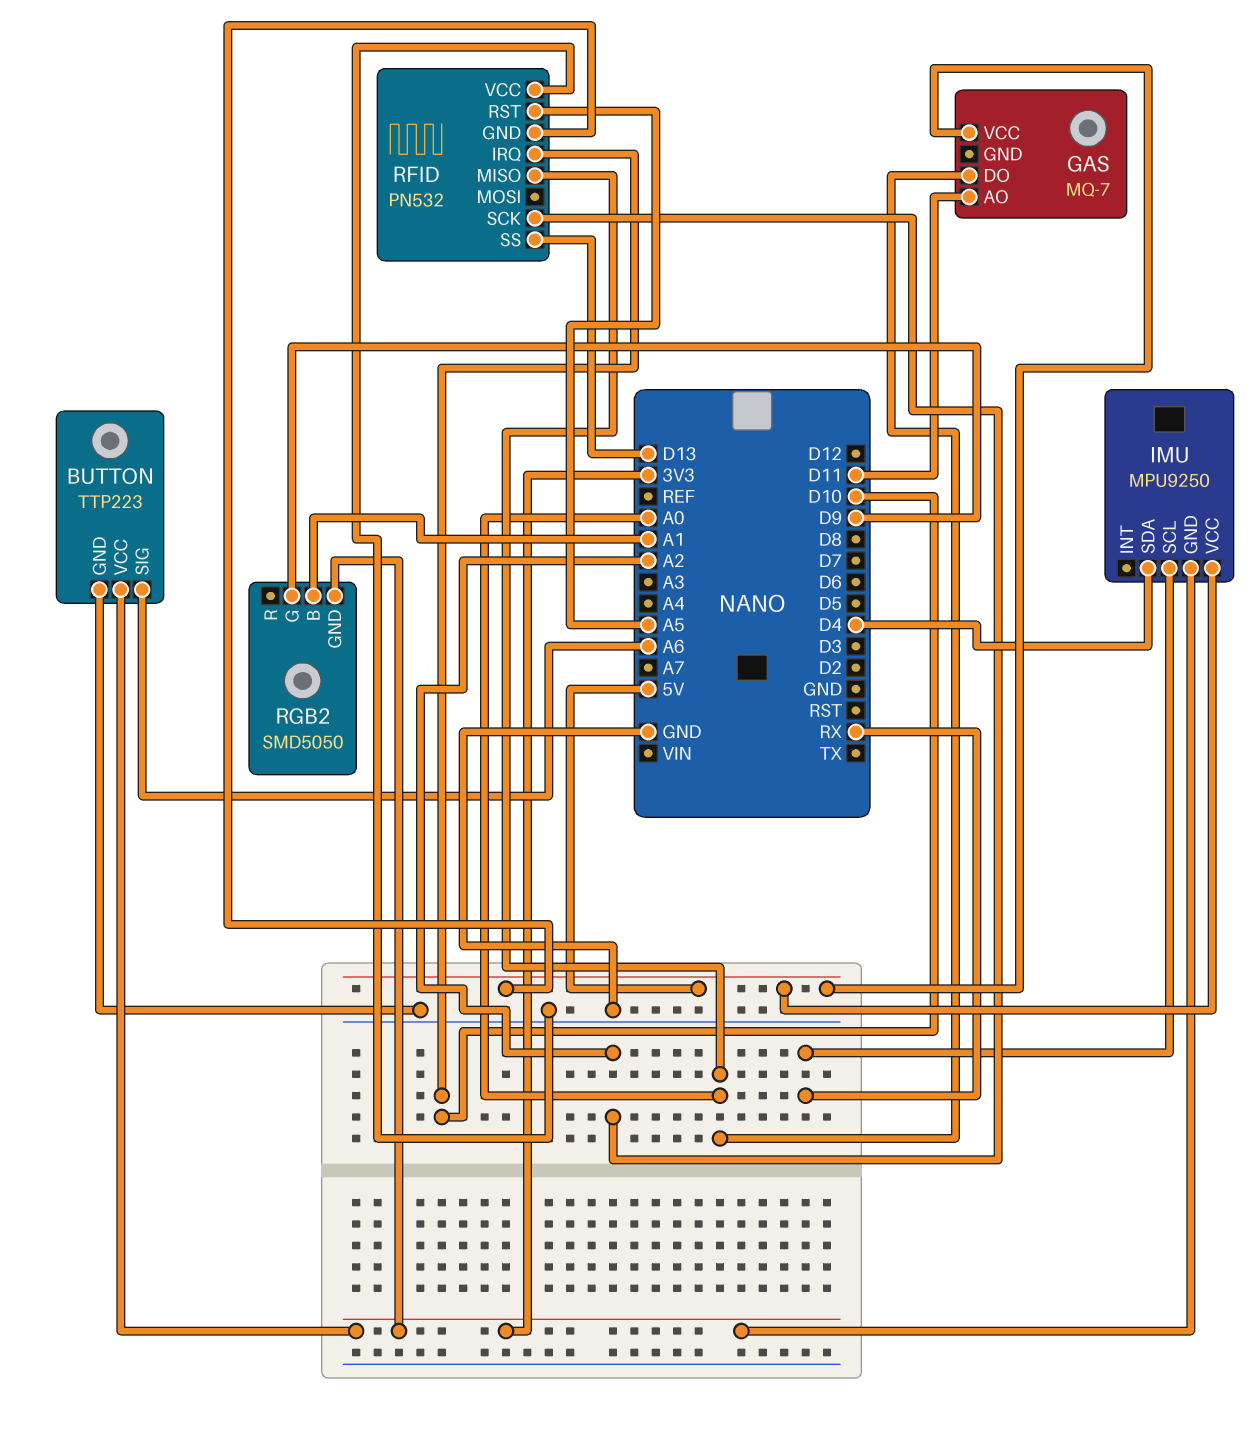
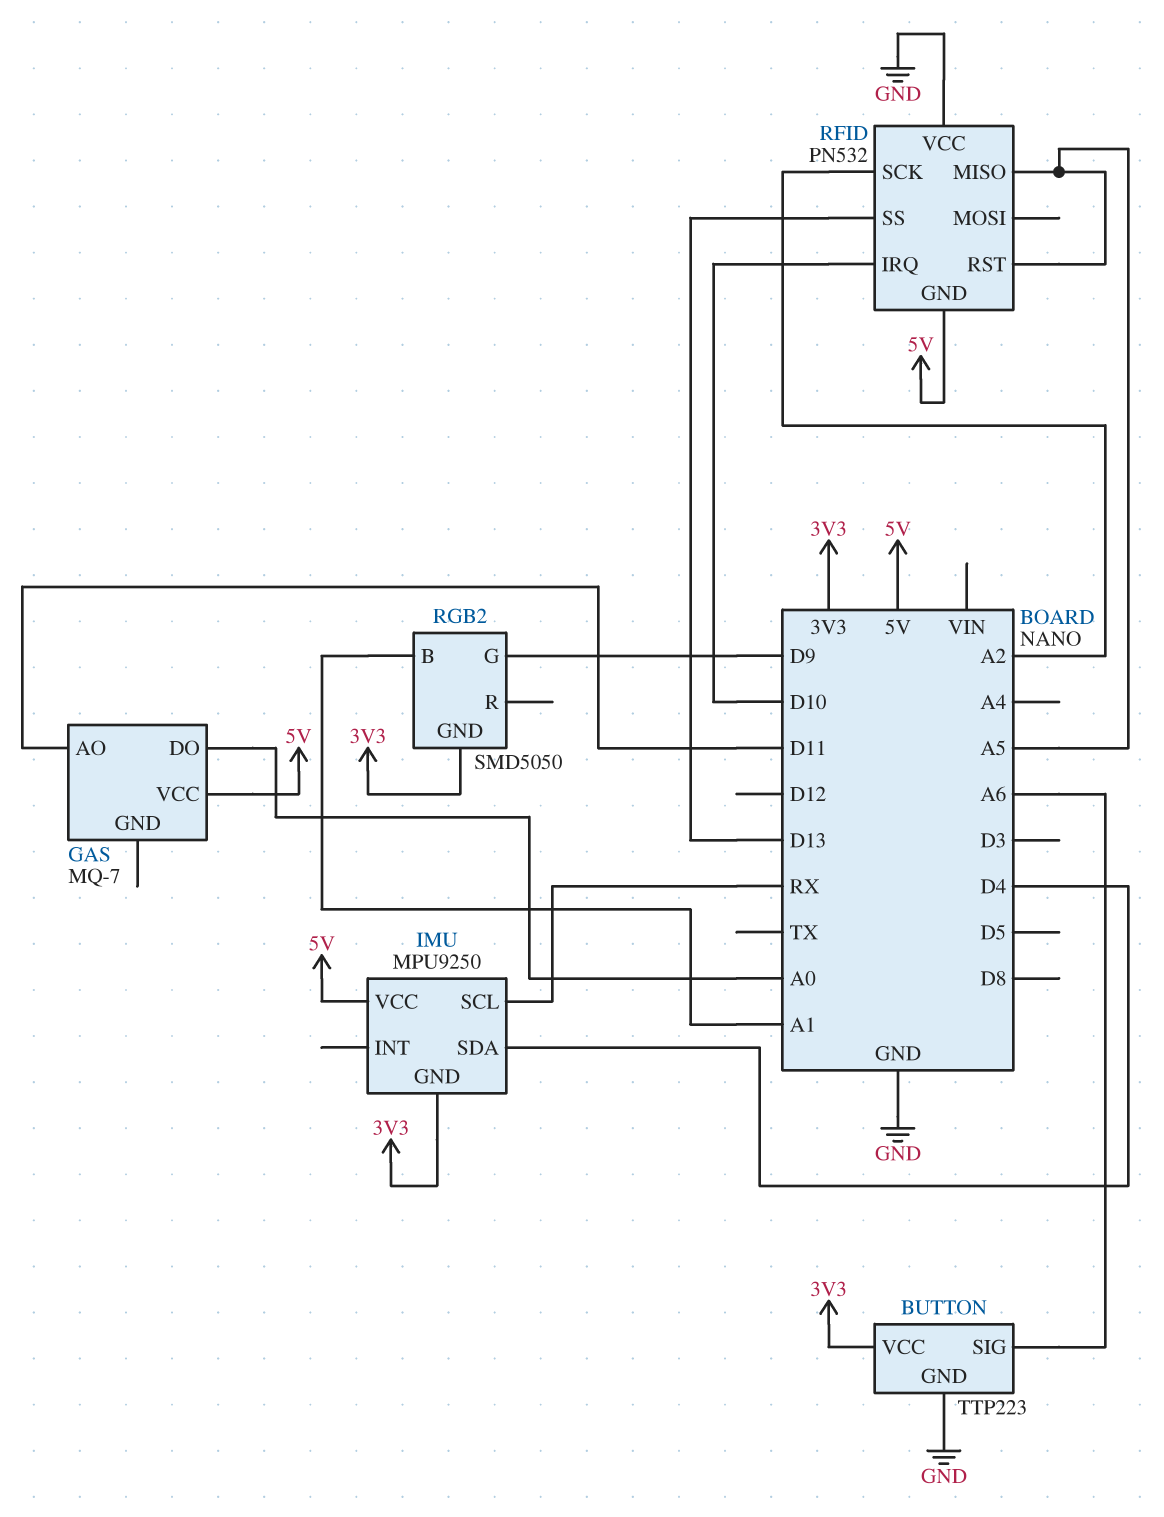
RFID pin MISO: A0 -> A5

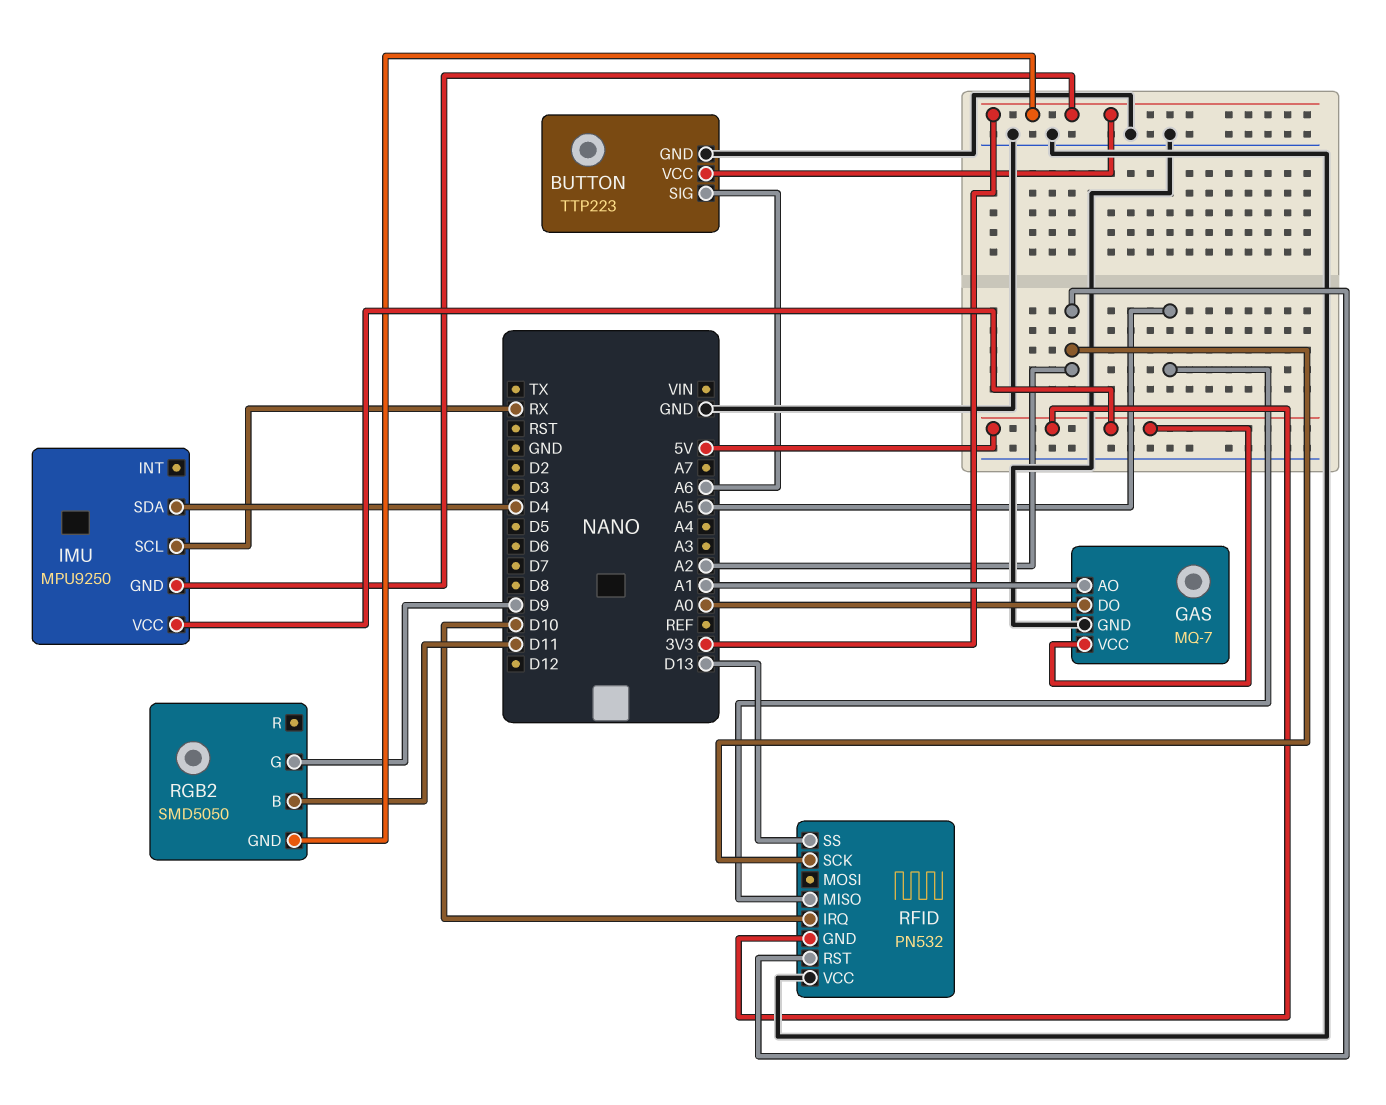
GAS pin AO: D11 -> A1
GAS pin GND: none -> GND
RFID pin RST: A5 -> A2
RGB2 pin B: A1 -> D11

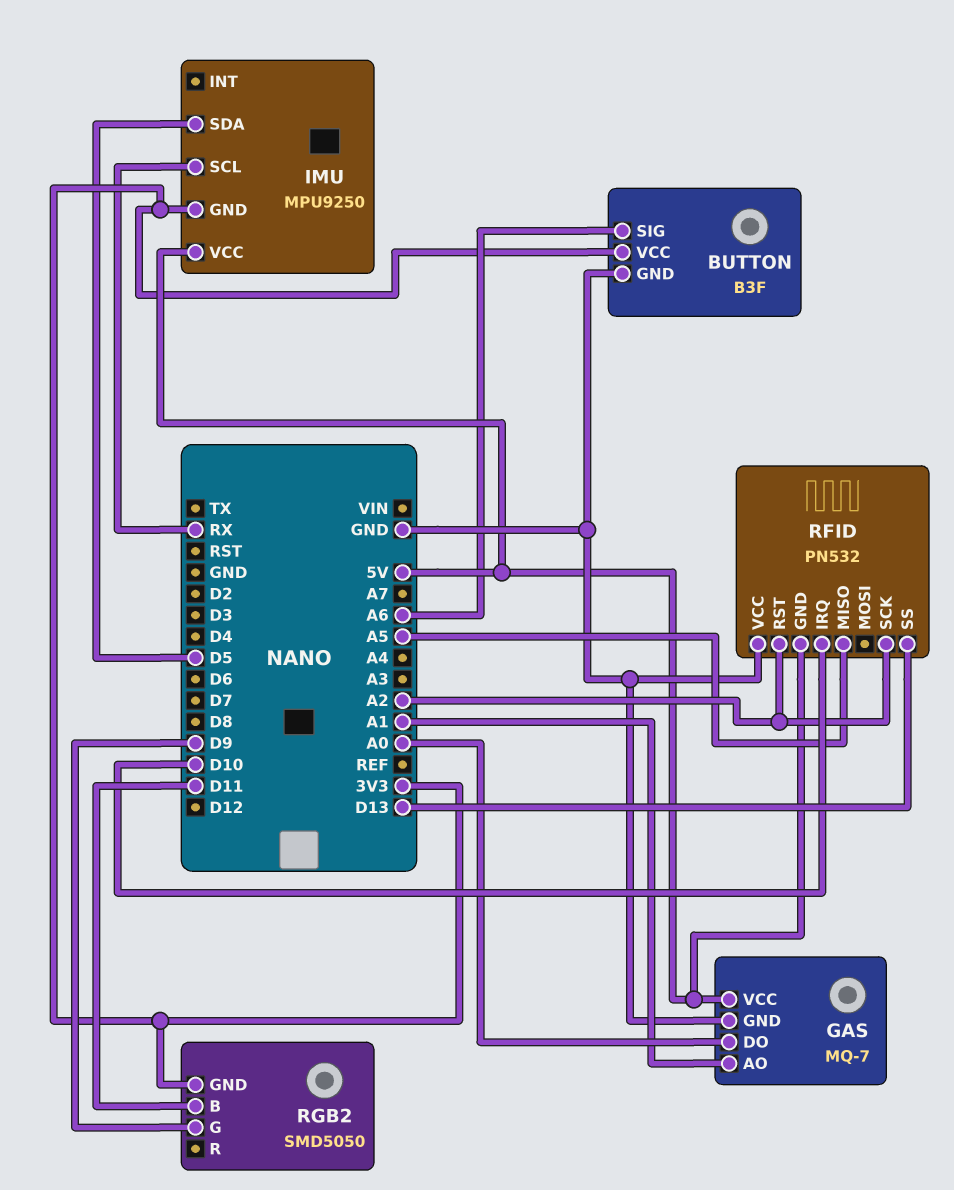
BUTTON: TTP223 -> B3F
IMU pin SDA: D4 -> D5

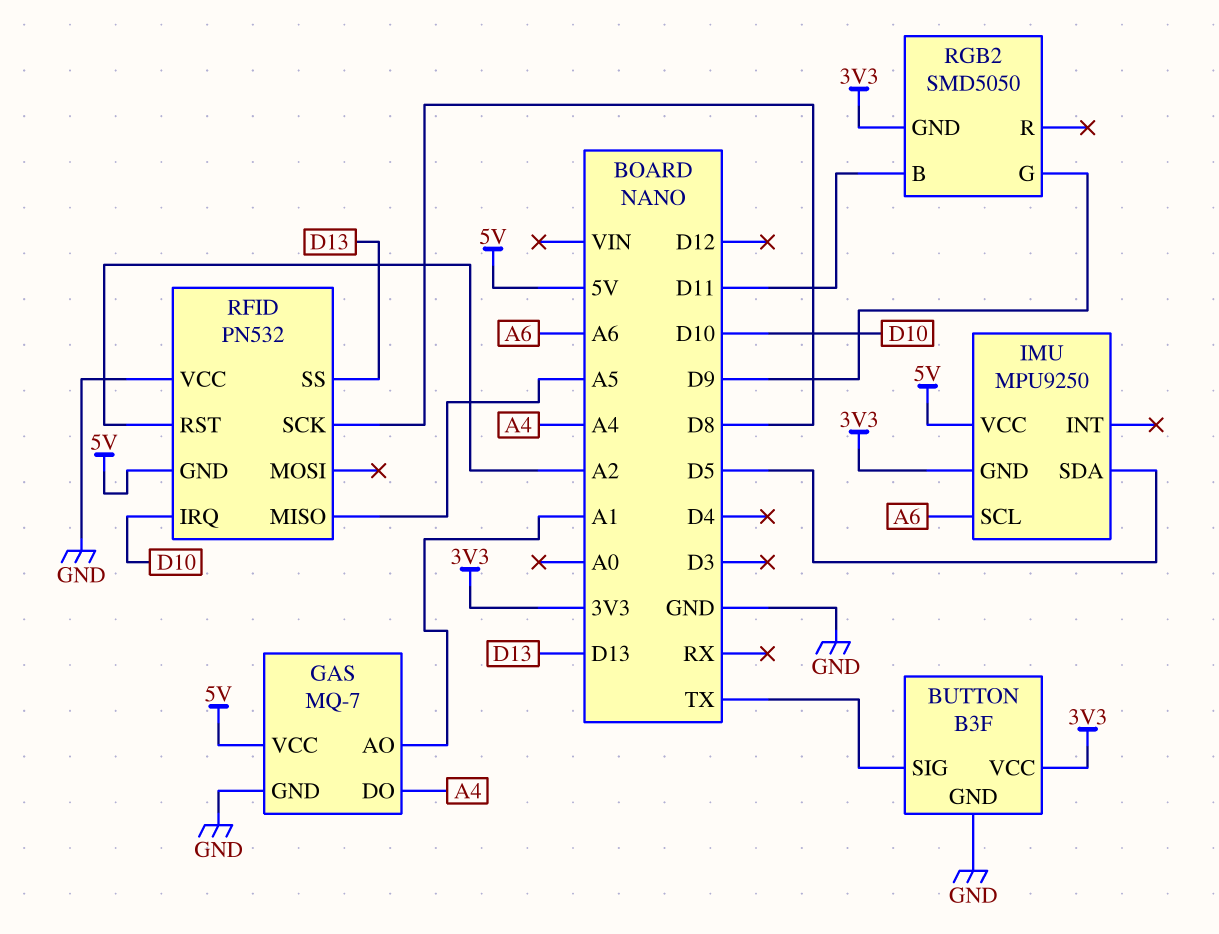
BUTTON pin SIG: A6 -> TX
GAS pin DO: A0 -> A4
IMU pin SCL: RX -> A6
RFID pin SCK: A2 -> D8

